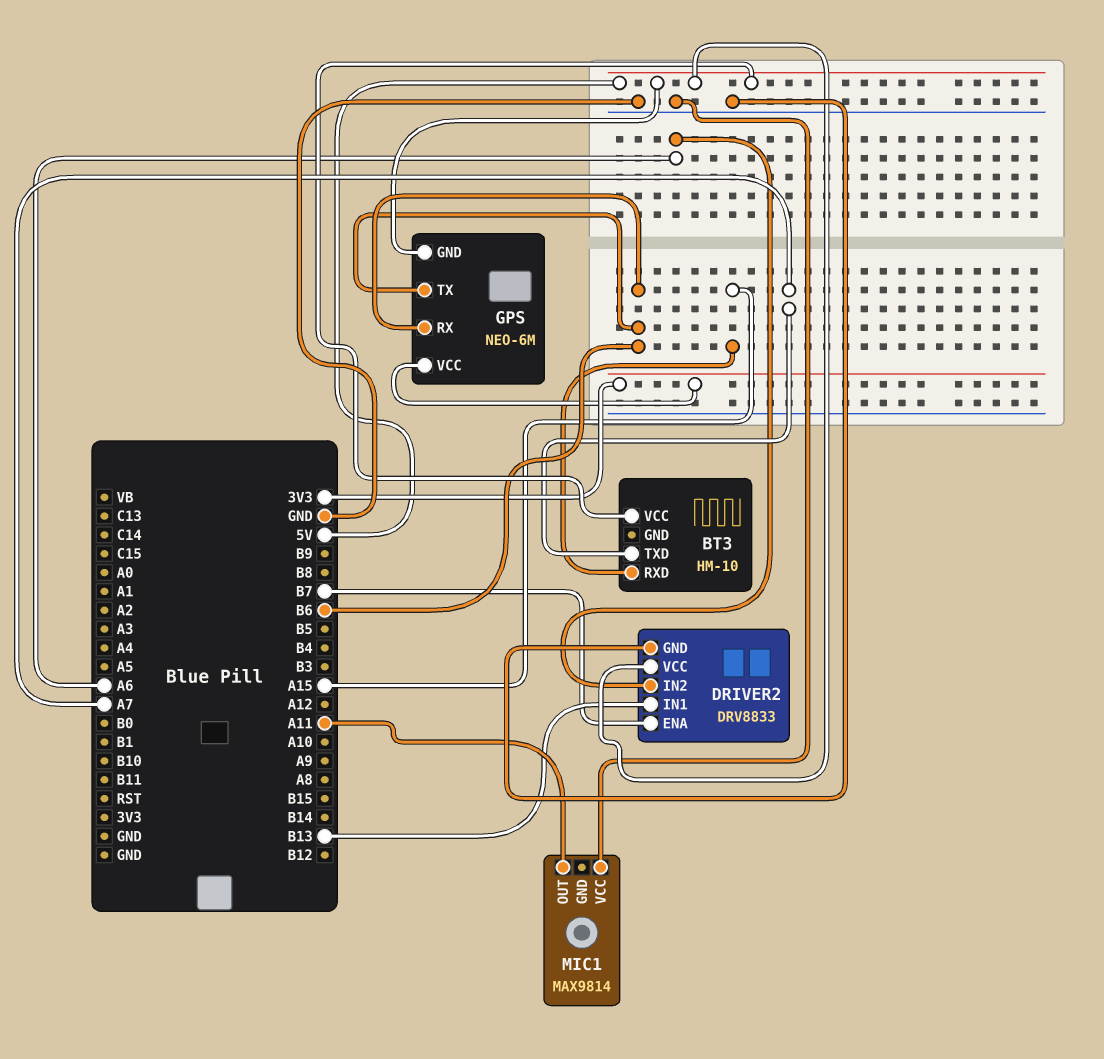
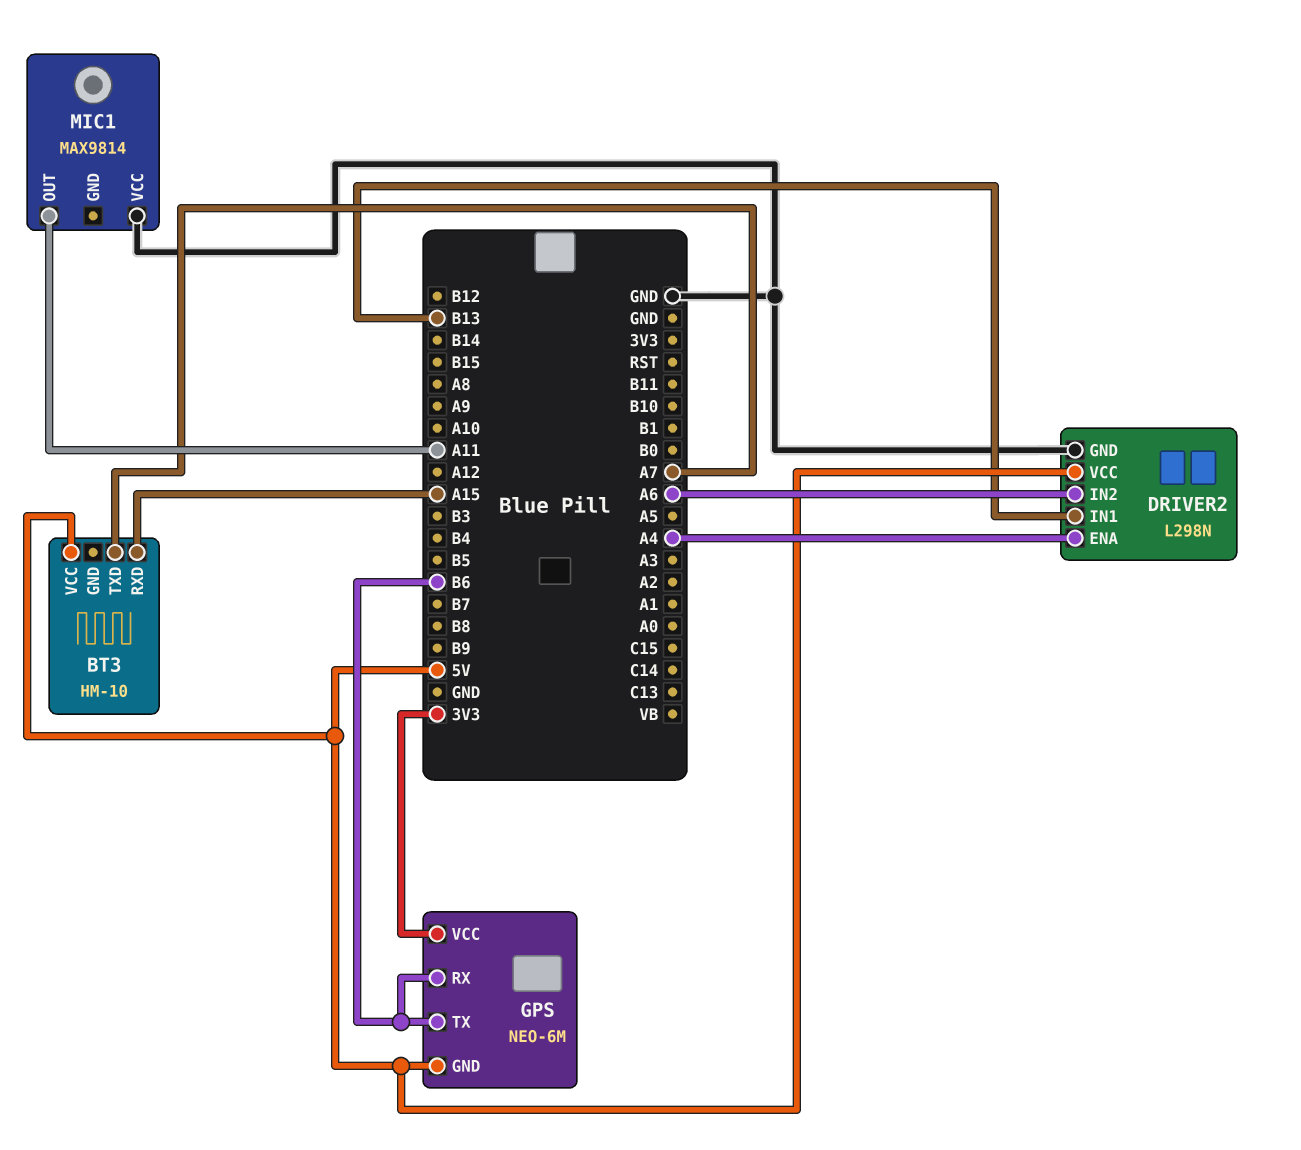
DRIVER2: DRV8833 -> L298N
DRIVER2 pin ENA: B7 -> A4

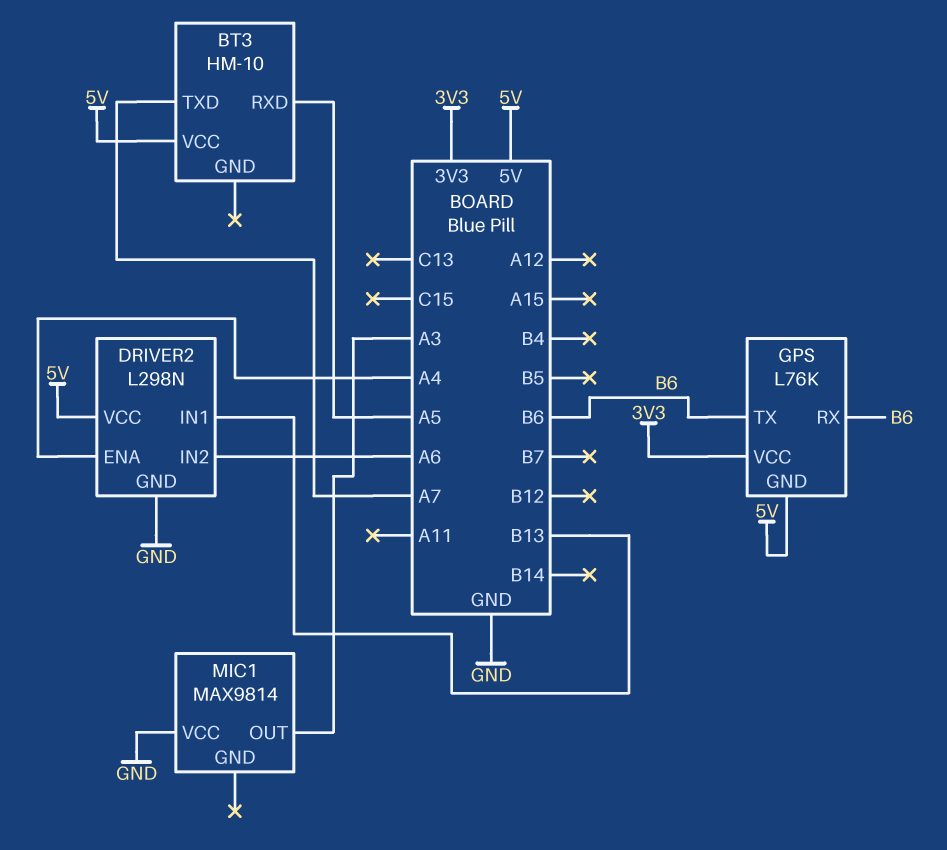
BT3 pin RXD: A15 -> A5
GPS: NEO-6M -> L76K
MIC1 pin OUT: A11 -> A3

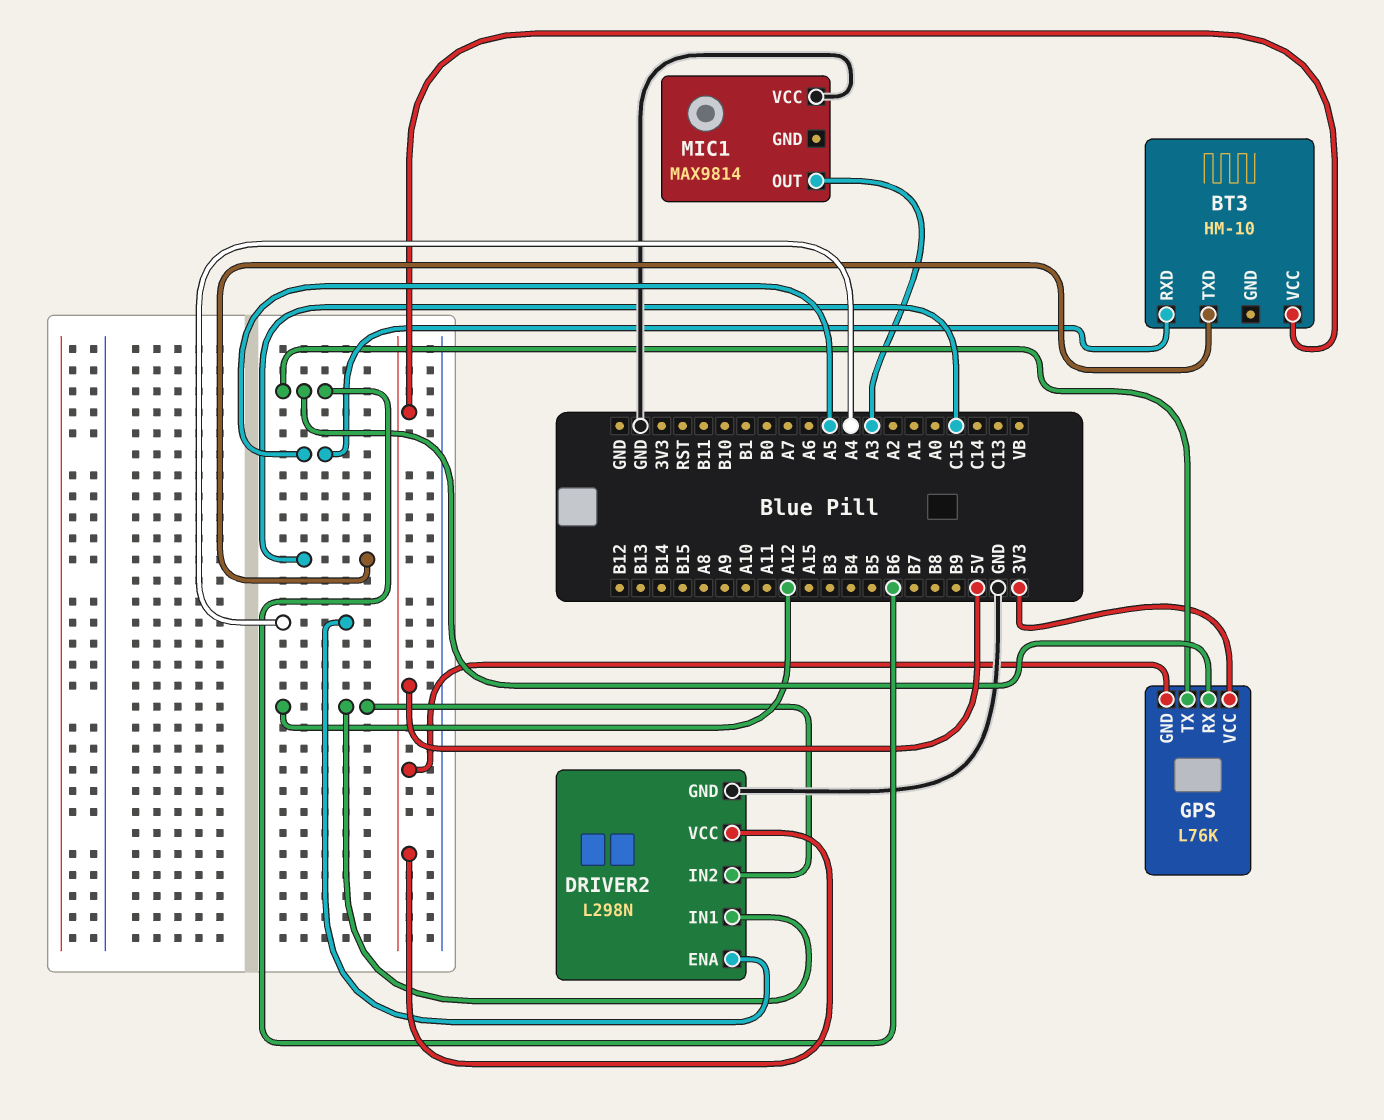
BT3 pin TXD: A7 -> C15
DRIVER2 pin IN1: B13 -> A12
DRIVER2 pin IN2: A6 -> A12

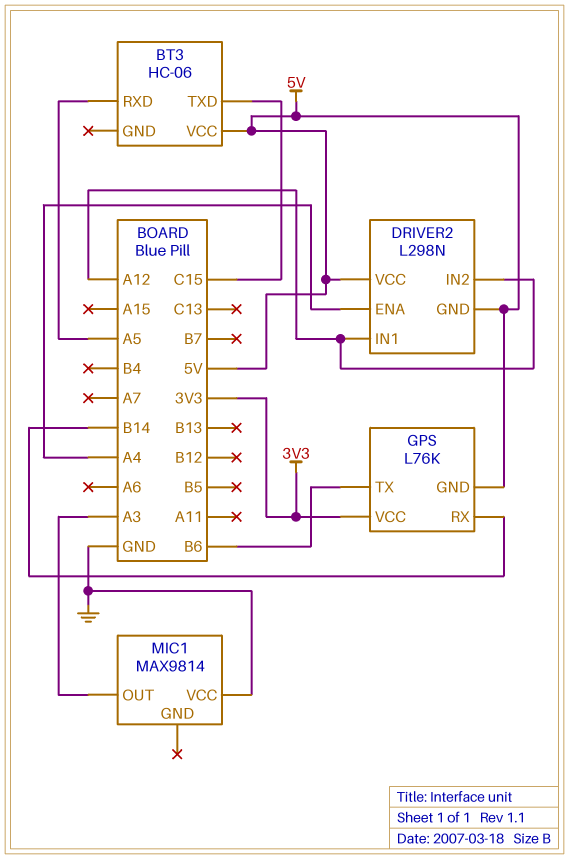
BT3: HM-10 -> HC-06
DRIVER2 pin GND: GND -> 5V
GPS pin RX: B6 -> B14

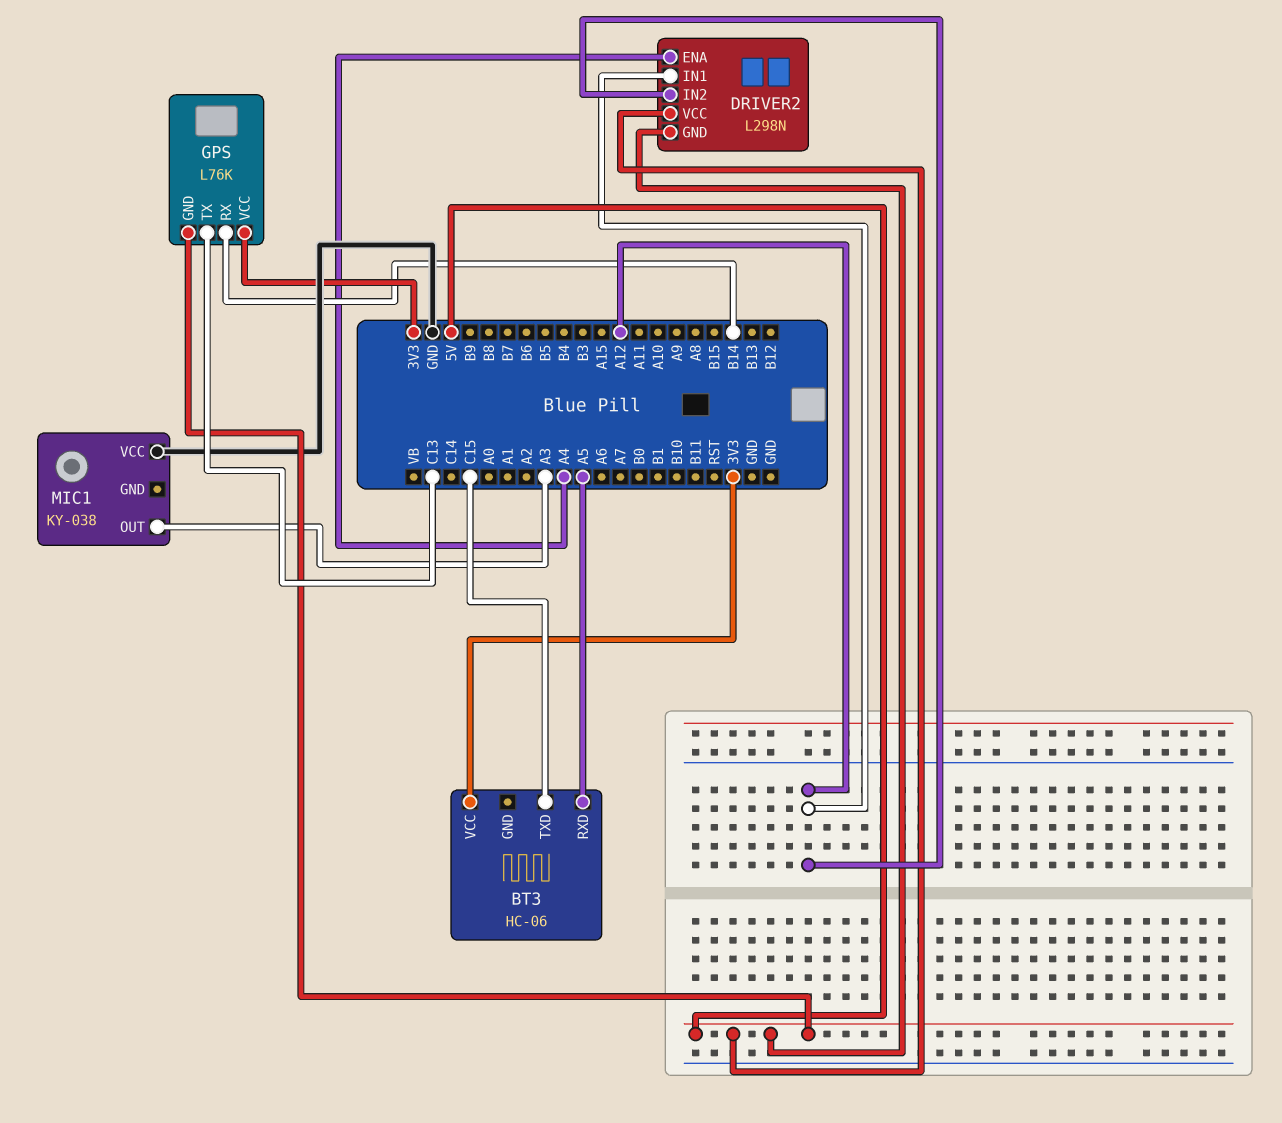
BT3 pin VCC: 5V -> 3V3
GPS pin TX: B6 -> C13
MIC1: MAX9814 -> KY-038

